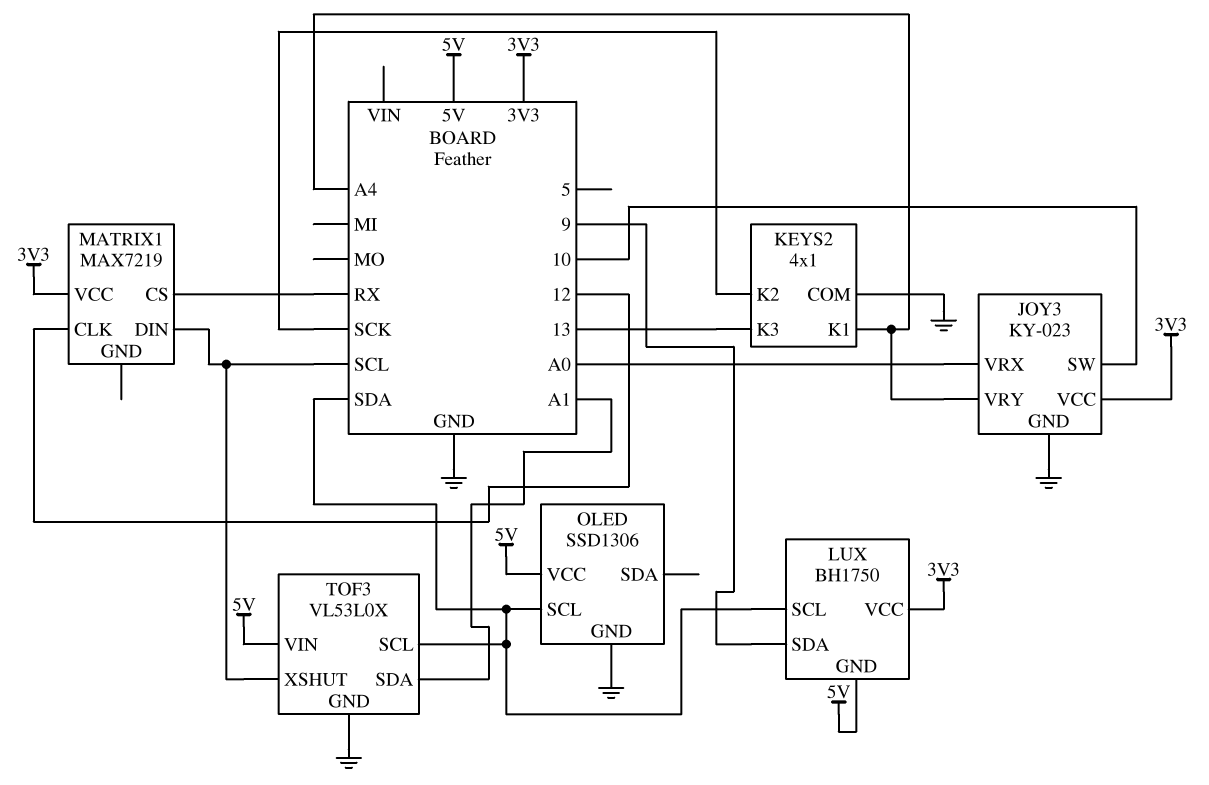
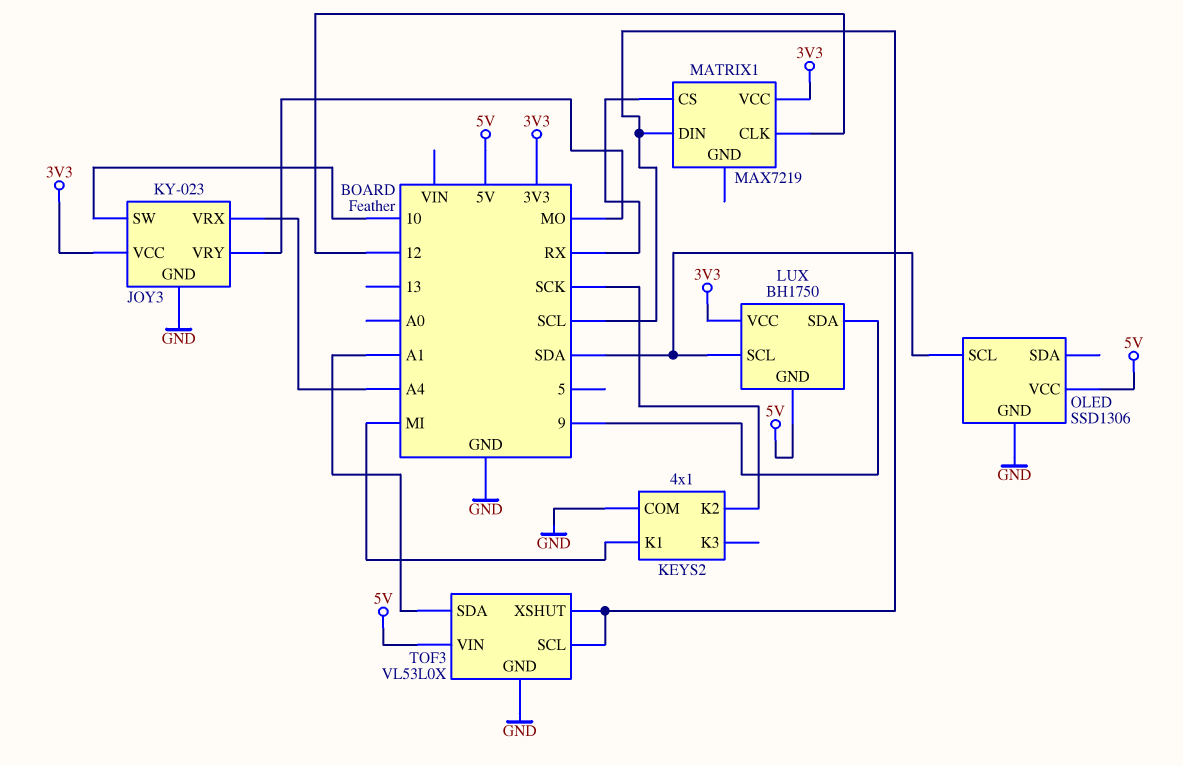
JOY3 pin VRX: A0 -> A4
JOY3 pin VRY: A4 -> MO
KEYS2 pin K1: A4 -> MI
KEYS2 pin K3: 13 -> none
TOF3 pin SCL: SDA -> SCL

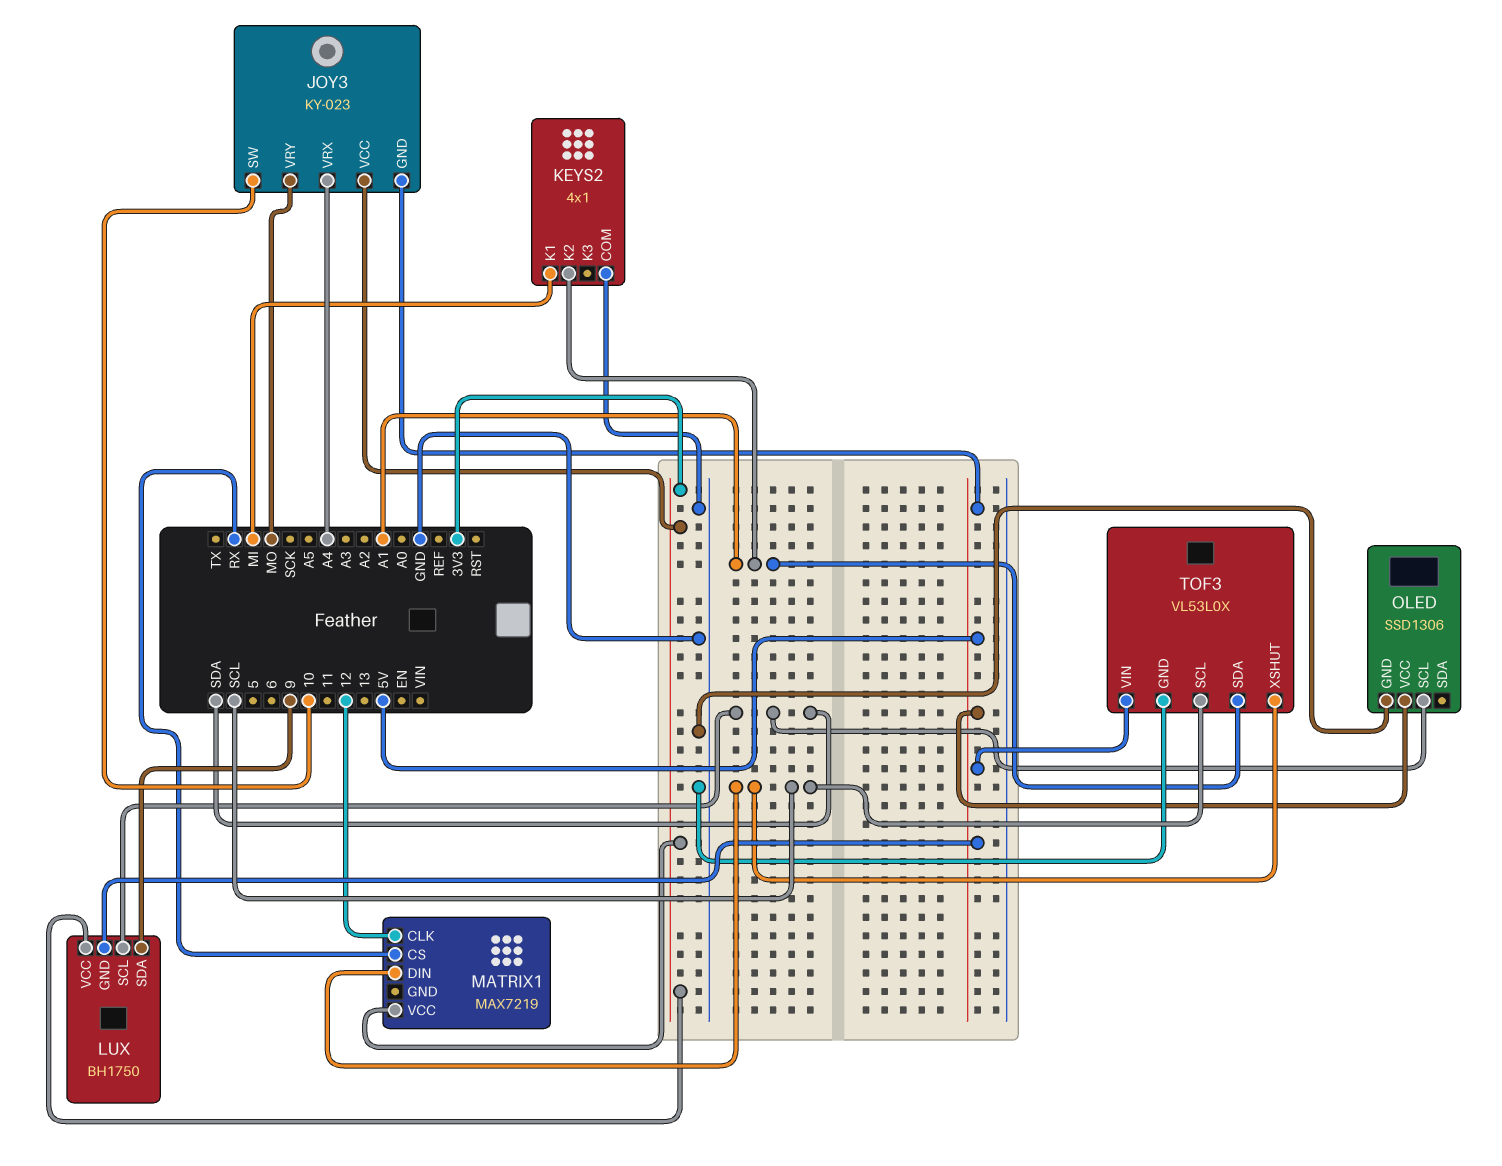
JOY3 pin GND: GND -> 5V
KEYS2 pin K2: SCK -> A1

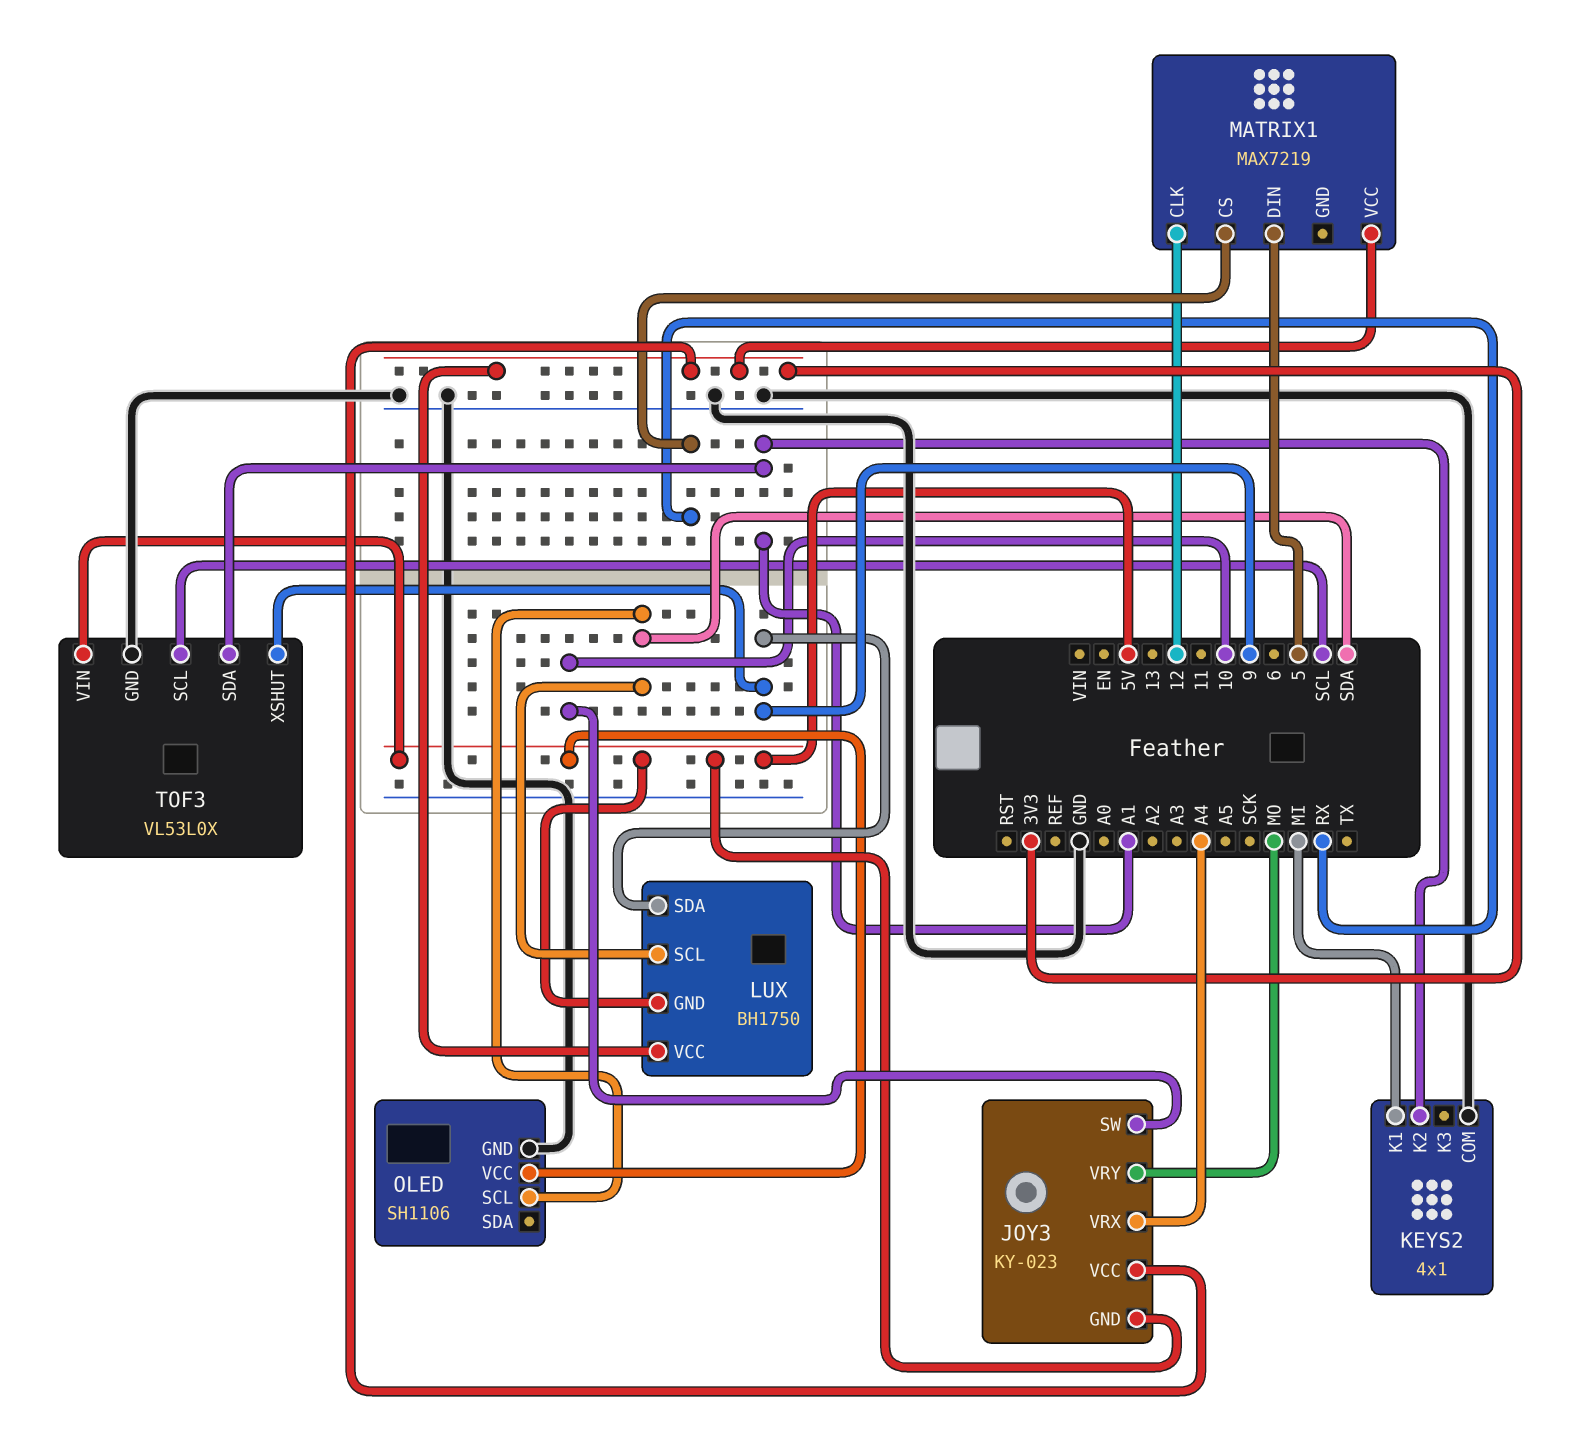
MATRIX1 pin DIN: SCL -> 5
OLED: SSD1306 -> SH1106
TOF3 pin XSHUT: SCL -> 9

